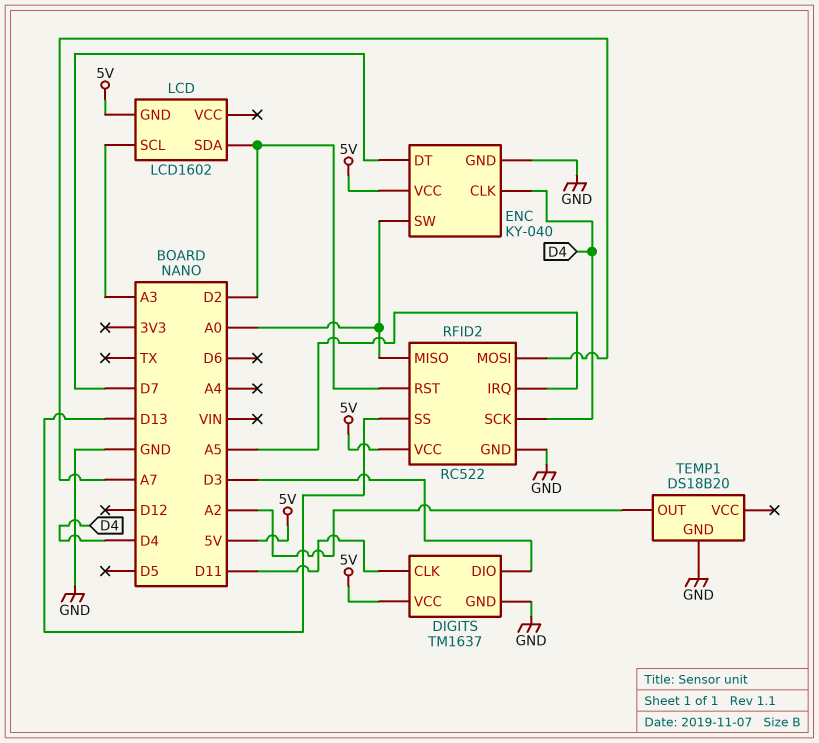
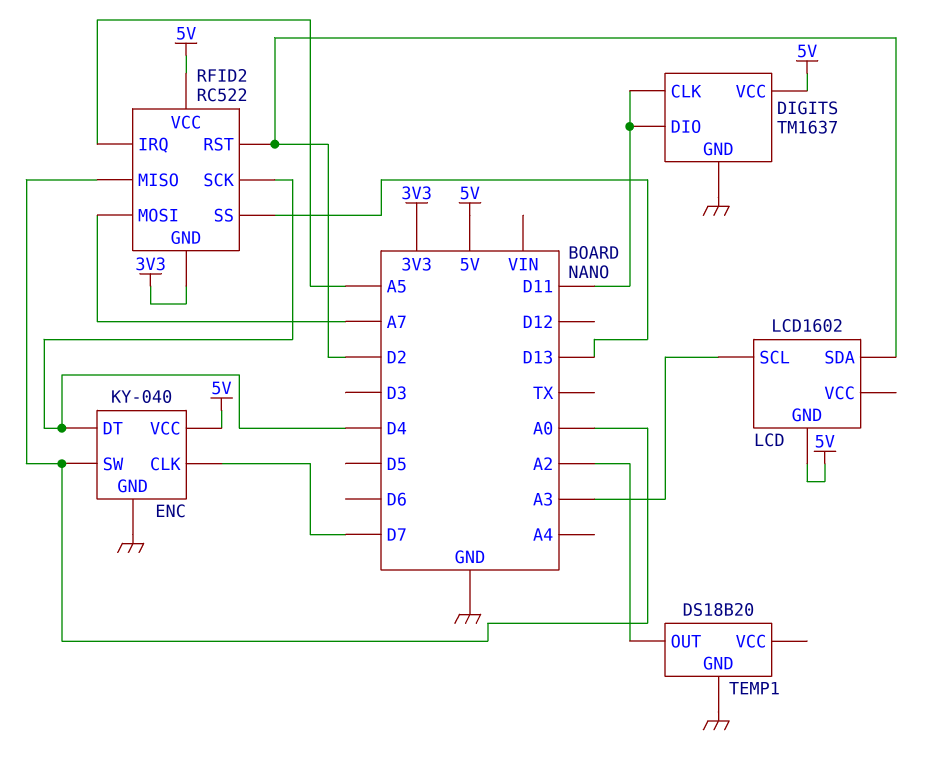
DIGITS pin DIO: D3 -> D11
ENC pin CLK: D4 -> D7
ENC pin DT: D7 -> D4
RFID2 pin GND: GND -> 3V3

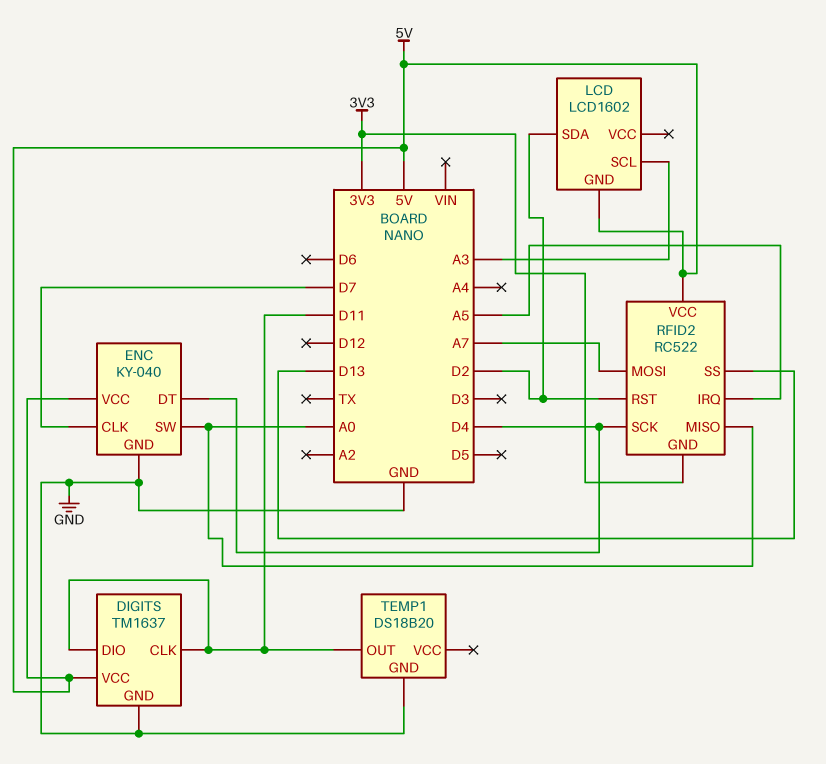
TEMP1 pin OUT: A2 -> D11

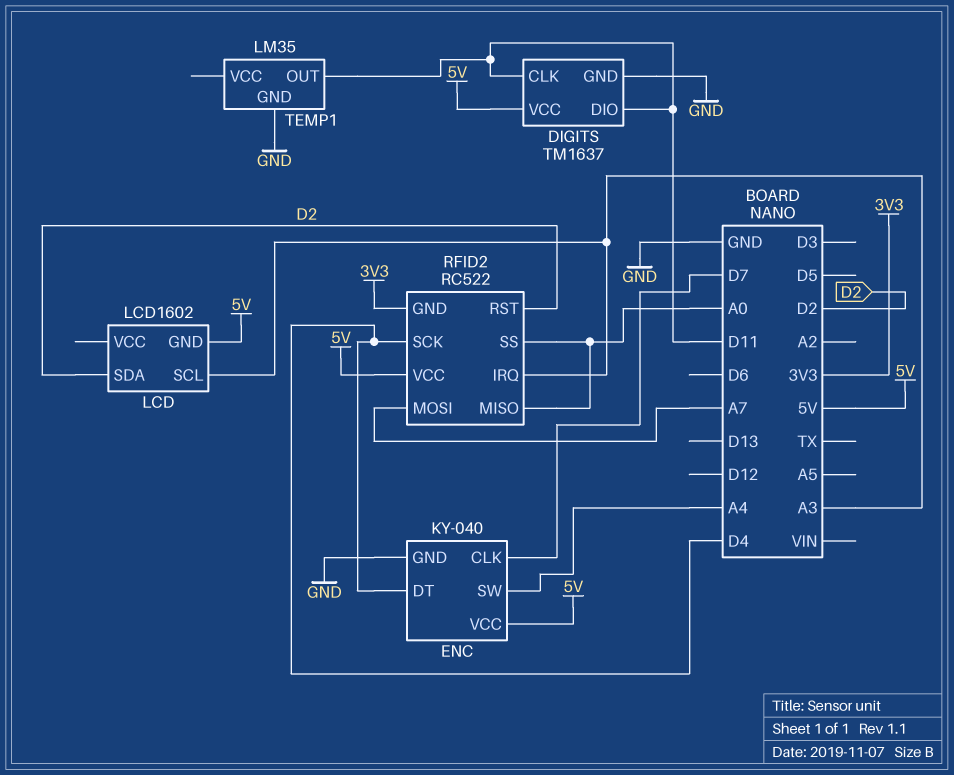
ENC pin SW: A0 -> A4
RFID2 pin IRQ: A5 -> A3
RFID2 pin SS: D13 -> A0
TEMP1: DS18B20 -> LM35

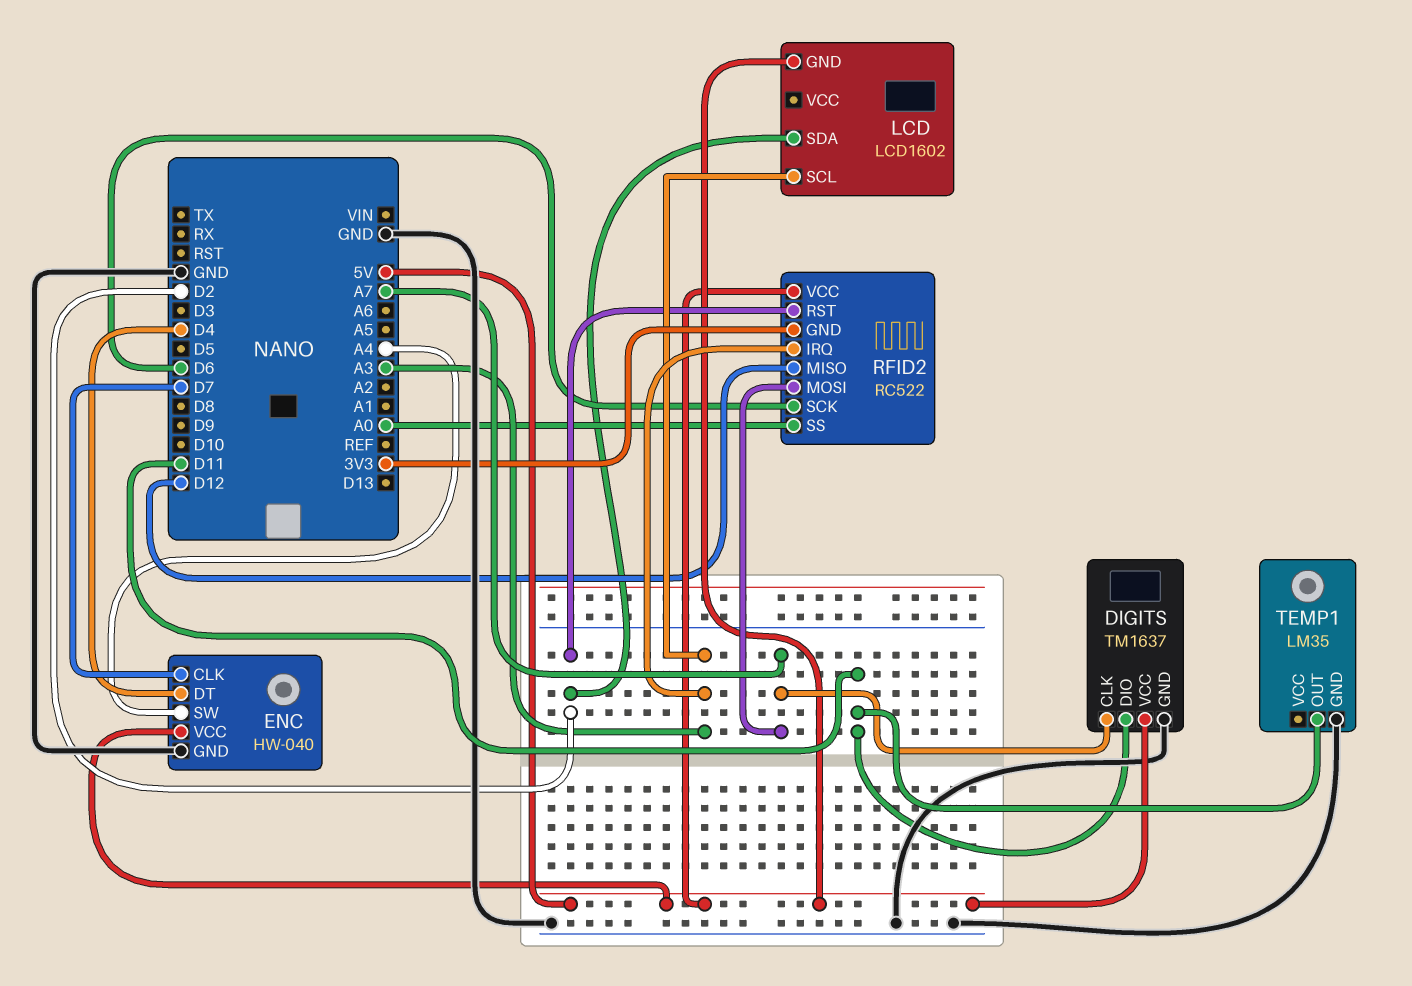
DIGITS pin CLK: D11 -> A7
ENC: KY-040 -> HW-040
RFID2 pin MISO: A0 -> D12
RFID2 pin SCK: D4 -> D6

